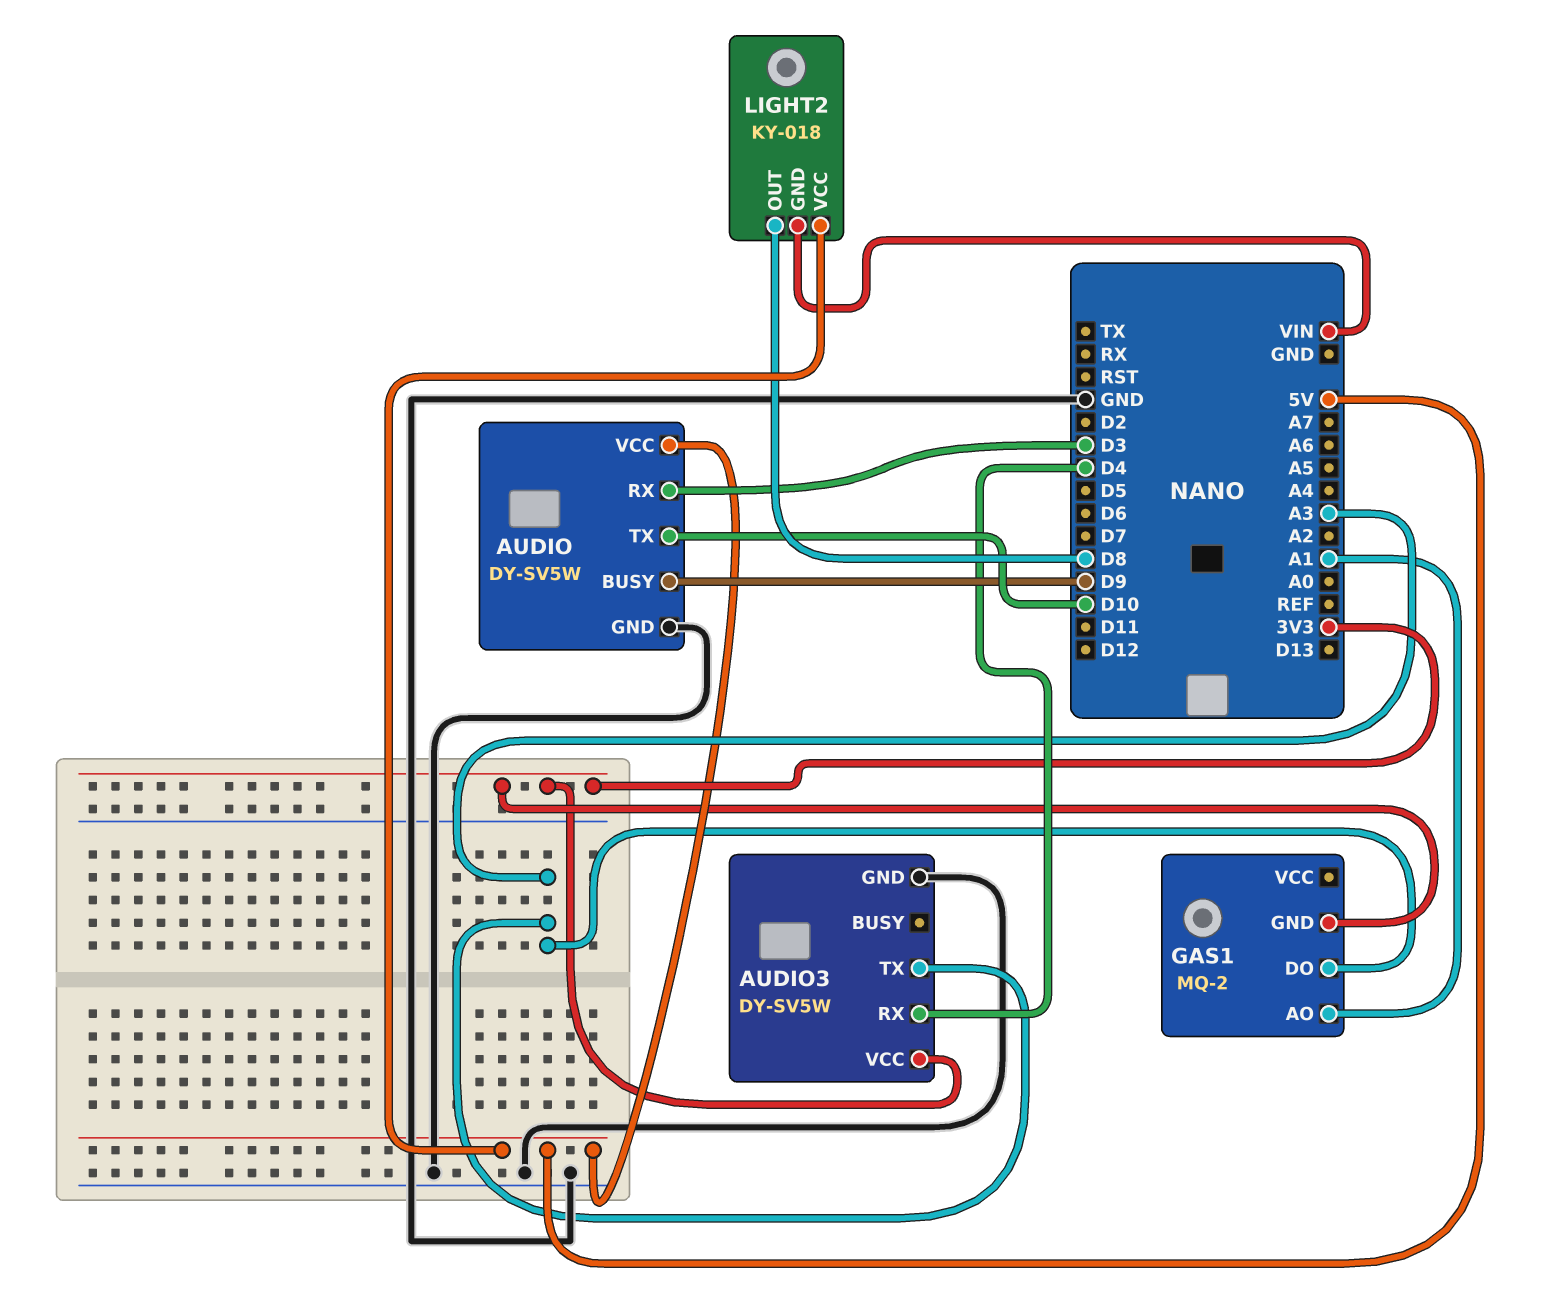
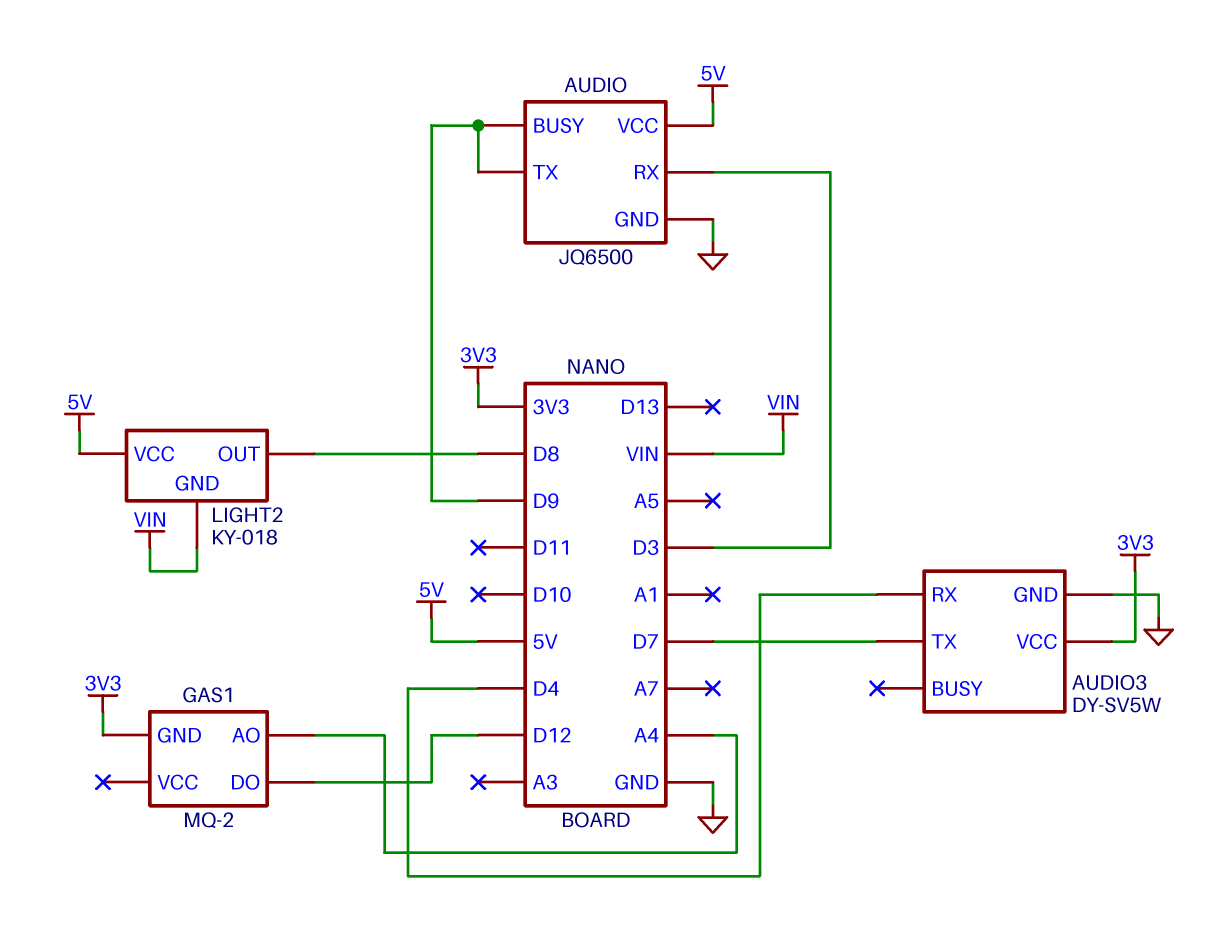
AUDIO: DY-SV5W -> JQ6500
AUDIO pin TX: D10 -> D9
AUDIO3 pin TX: A3 -> D7
GAS1 pin AO: A1 -> A4
GAS1 pin DO: A3 -> D12

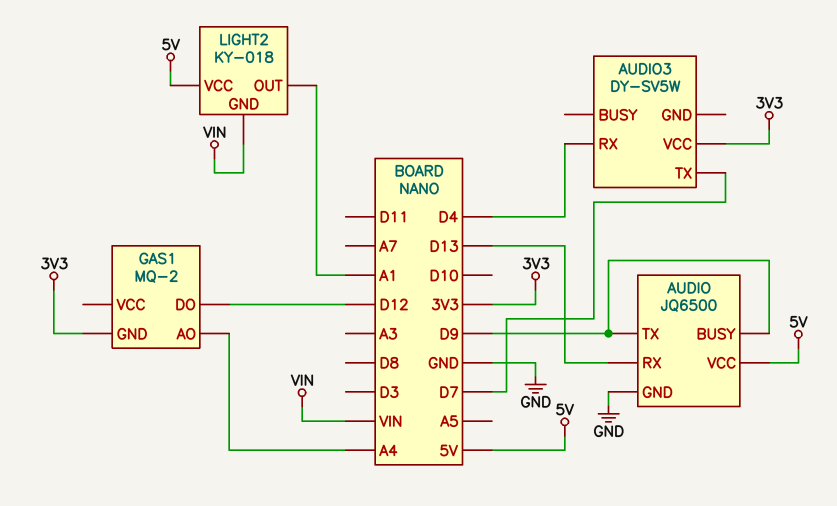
AUDIO pin RX: D3 -> D13
AUDIO3 pin GND: GND -> none
LIGHT2 pin OUT: D8 -> A1

